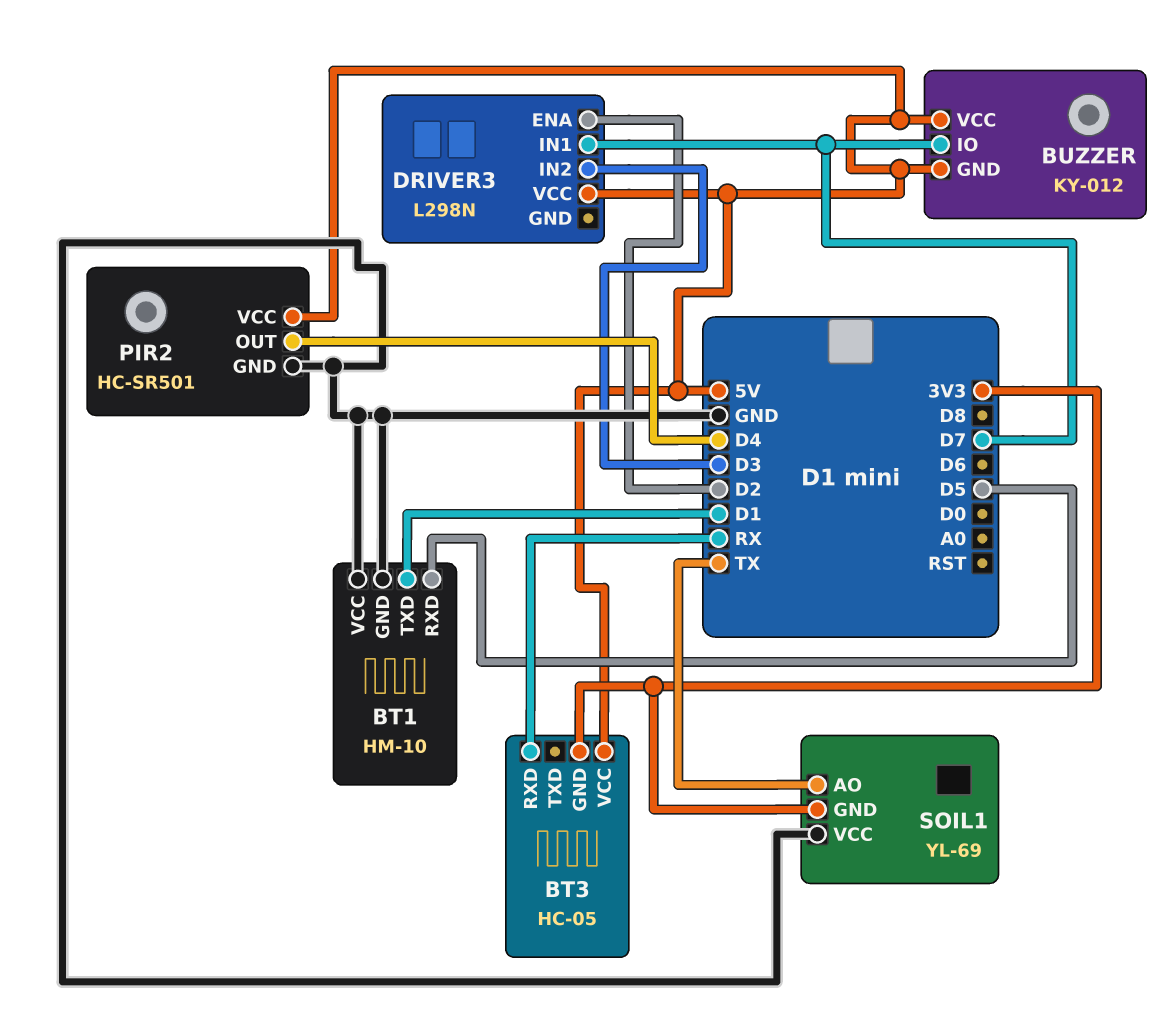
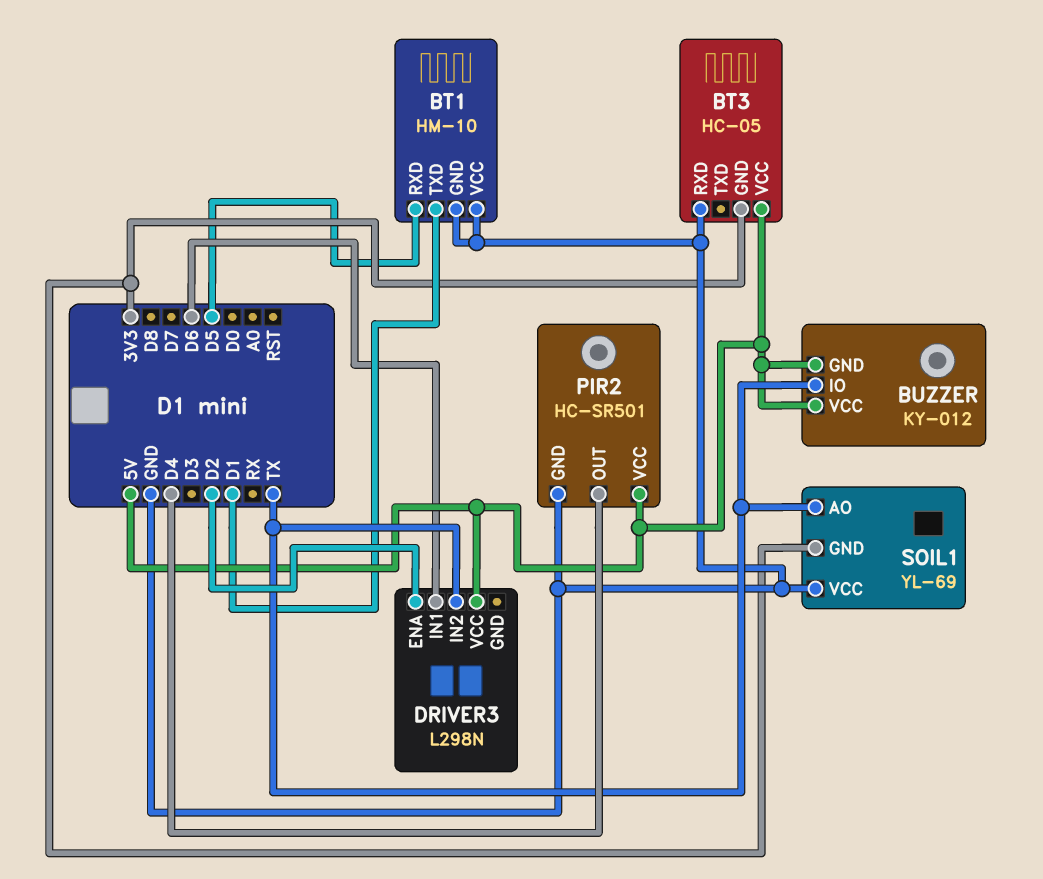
BT3 pin RXD: RX -> GND
BUZZER pin IO: D7 -> TX
DRIVER3 pin IN1: D7 -> D6
DRIVER3 pin IN2: D3 -> TX

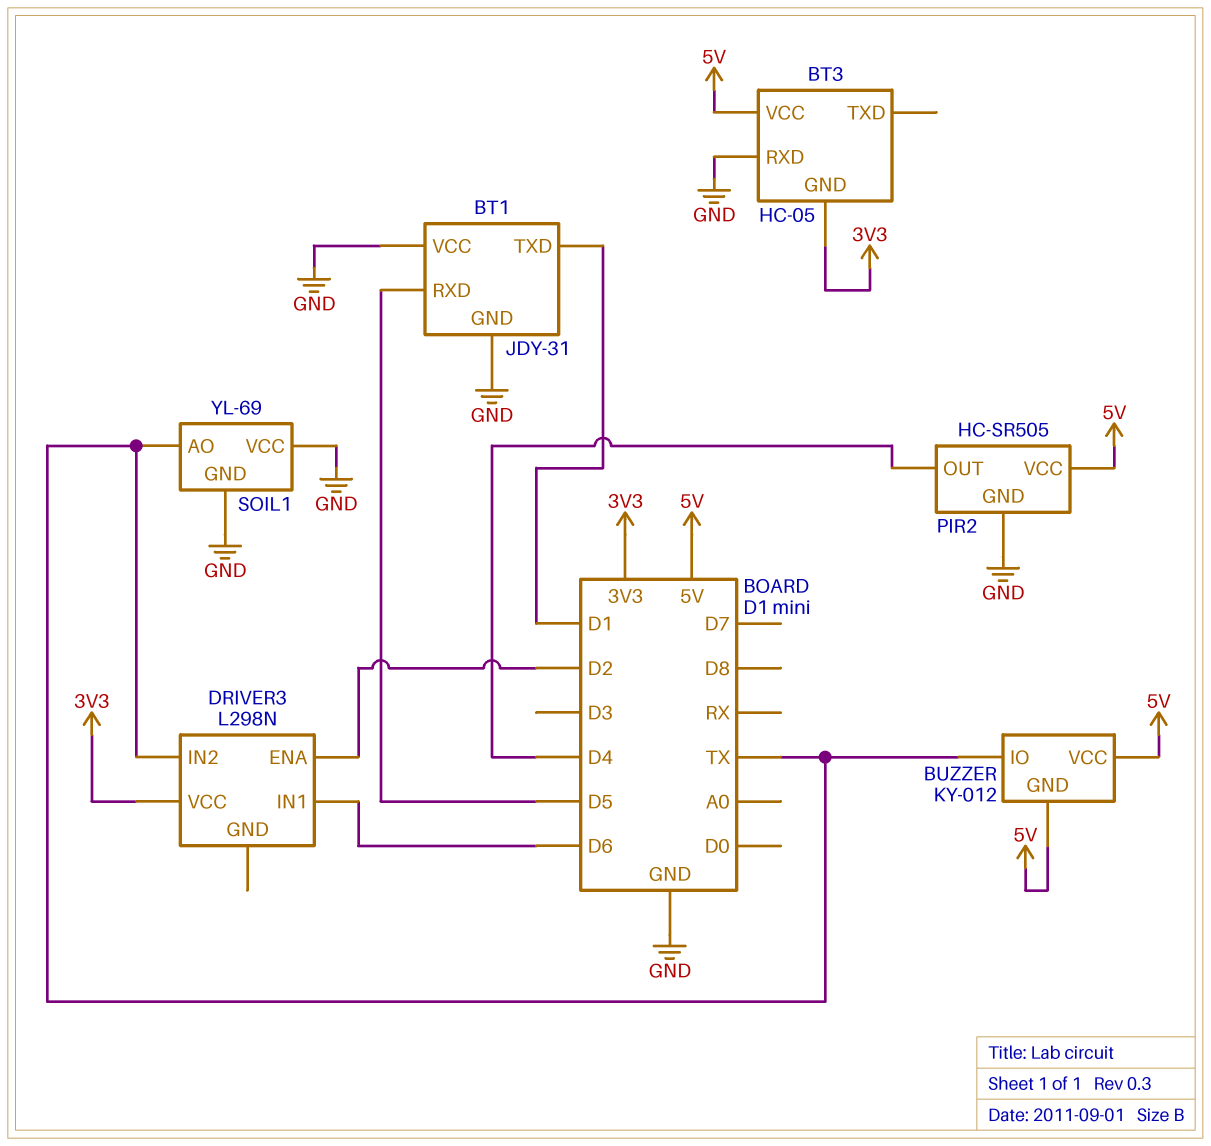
BT1: HM-10 -> JDY-31
DRIVER3 pin VCC: 5V -> 3V3
PIR2: HC-SR501 -> HC-SR505
SOIL1 pin GND: 3V3 -> GND

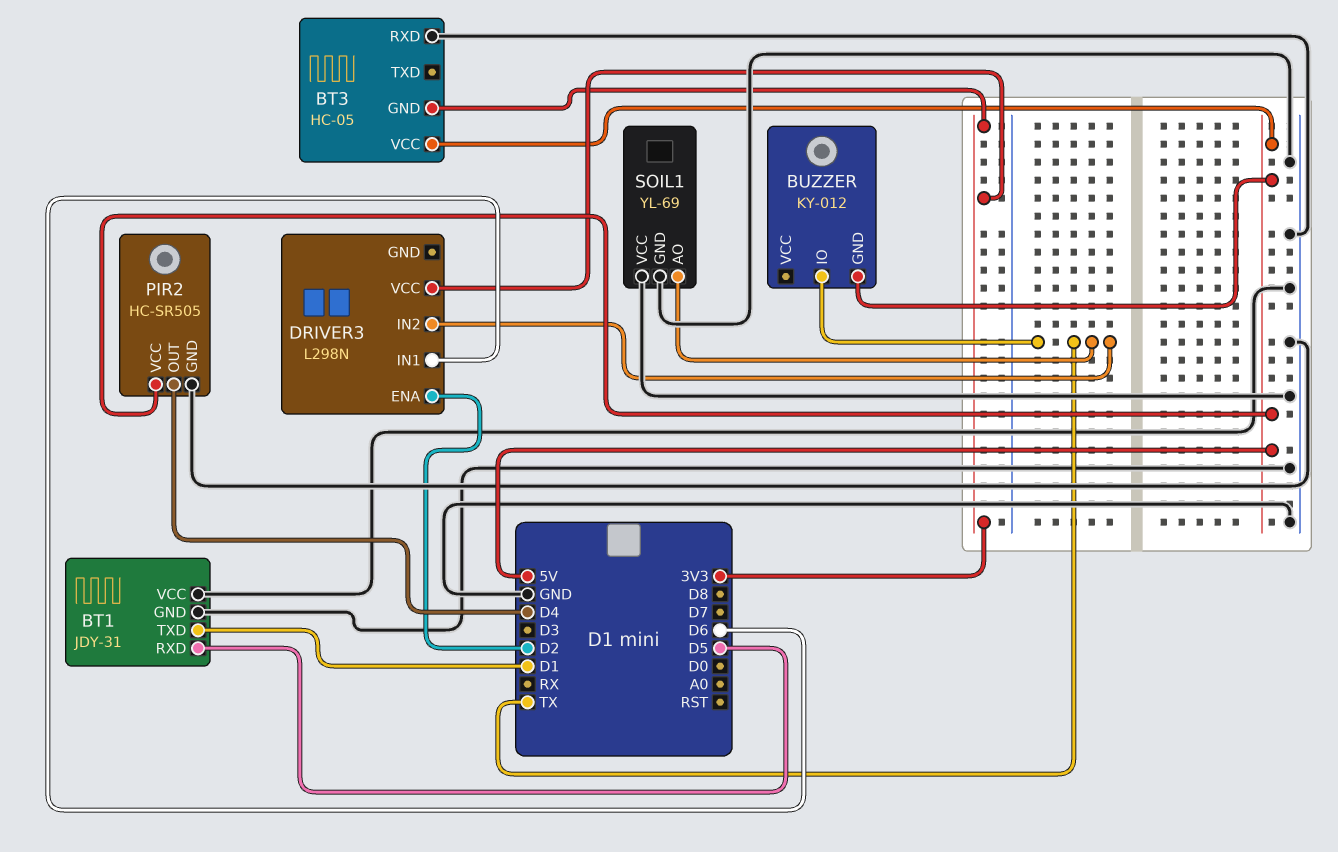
BUZZER pin VCC: 5V -> none

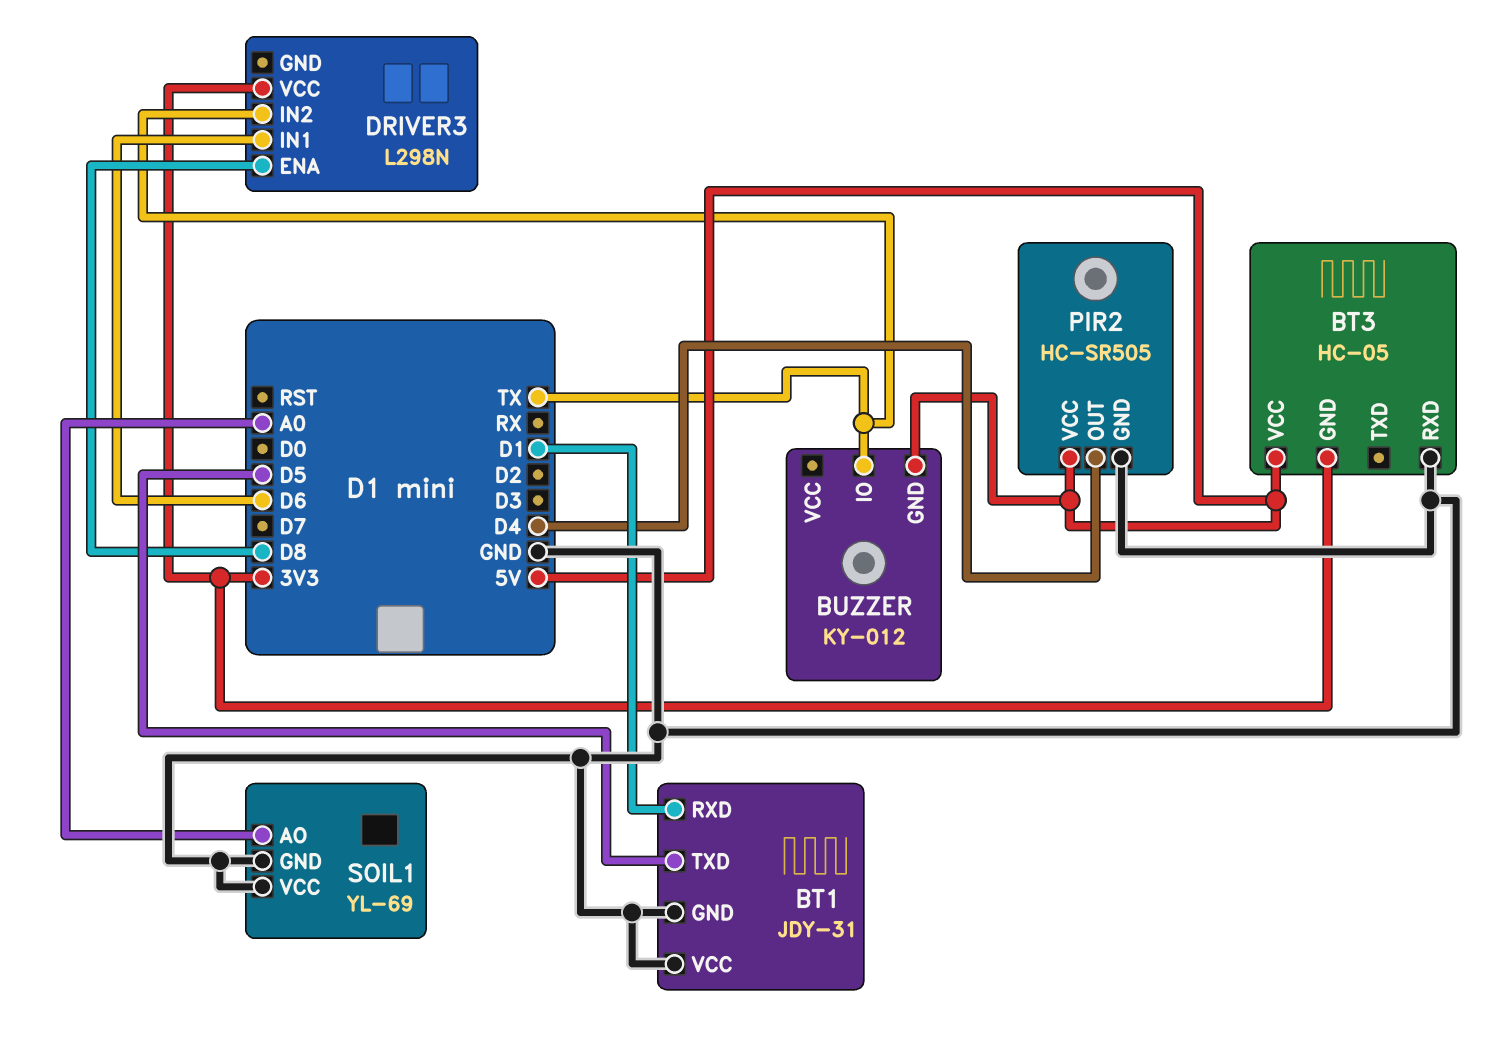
BT1 pin RXD: D5 -> D1
BT1 pin TXD: D1 -> D5
DRIVER3 pin ENA: D2 -> D8
SOIL1 pin AO: TX -> A0

